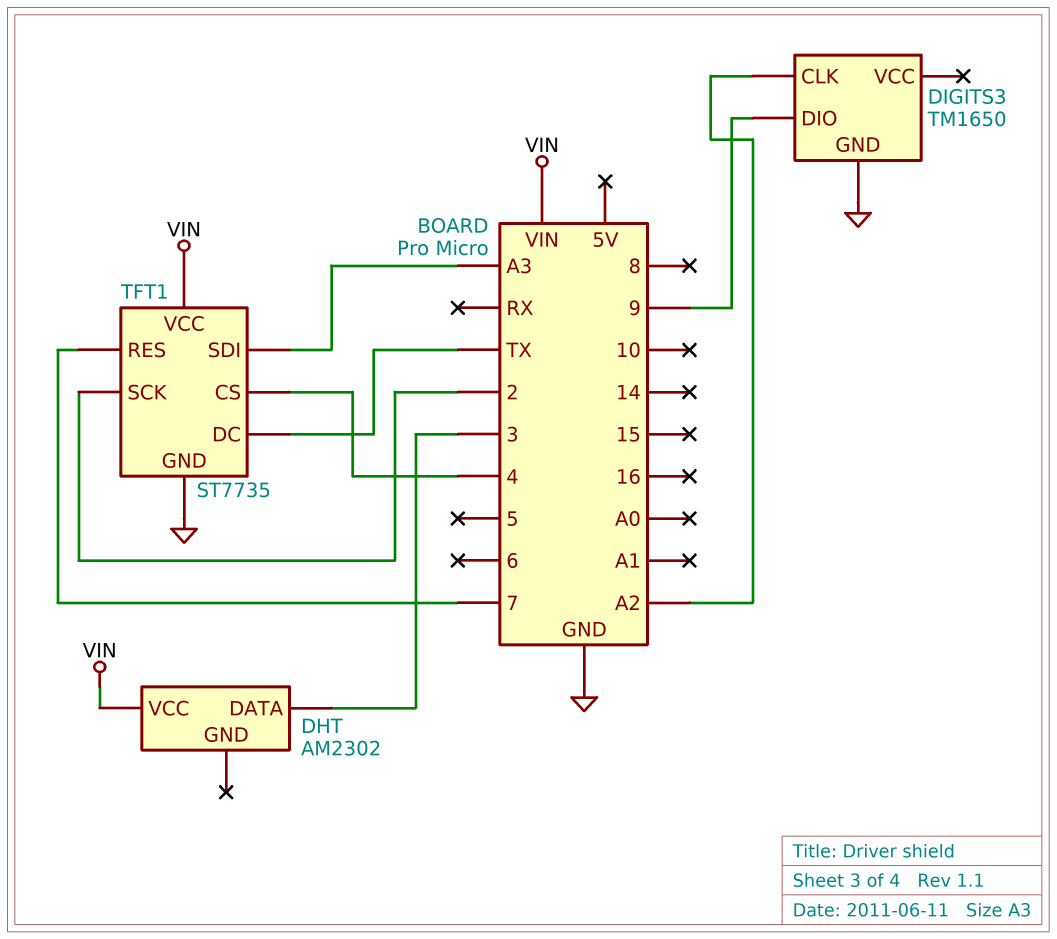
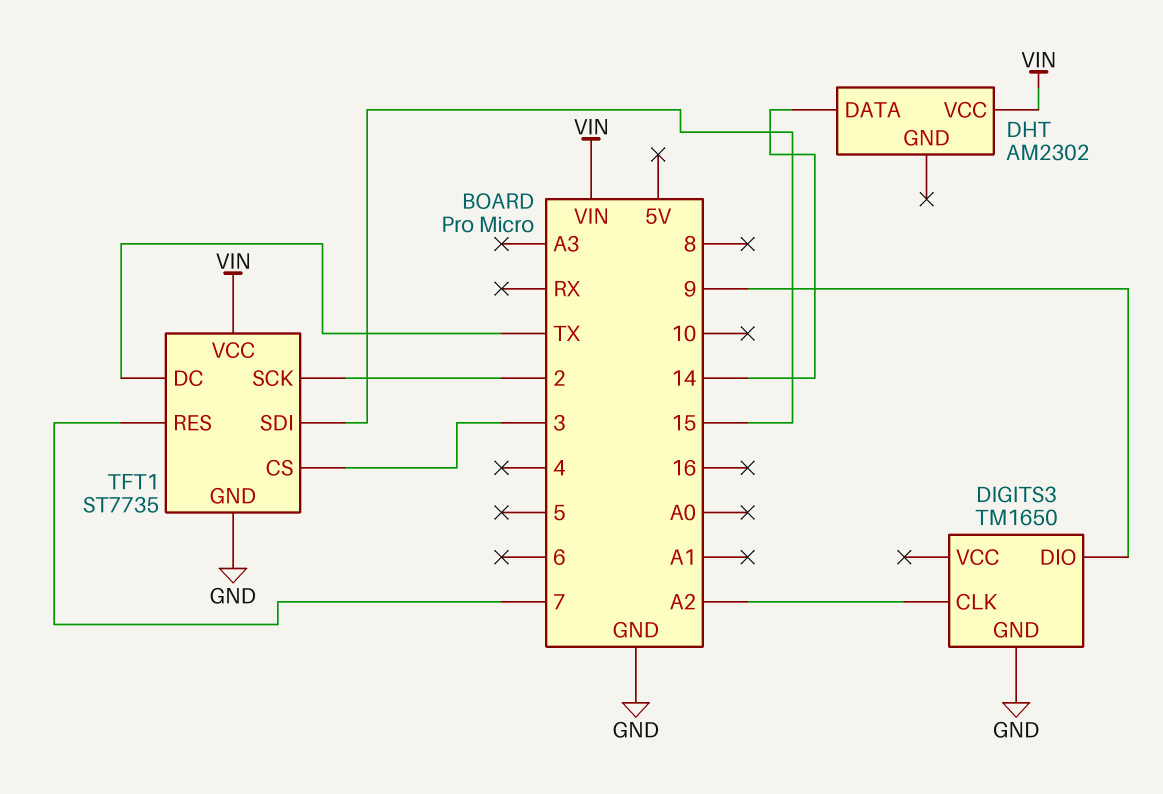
DHT pin DATA: 3 -> 14
TFT1 pin CS: 4 -> 3
TFT1 pin SDI: A3 -> 15

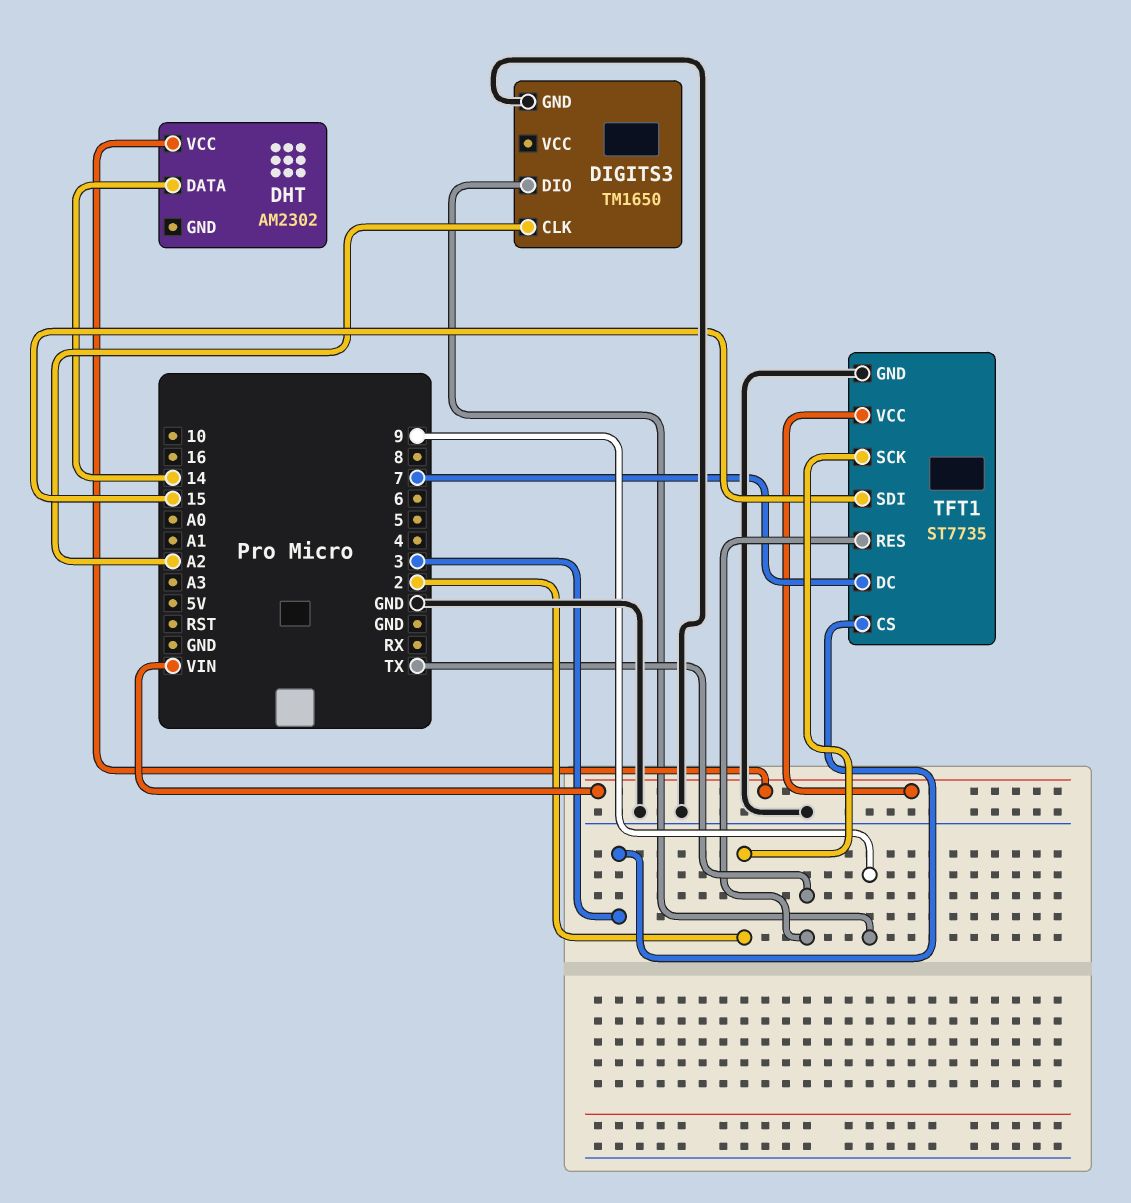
TFT1 pin DC: TX -> 7
TFT1 pin RES: 7 -> TX

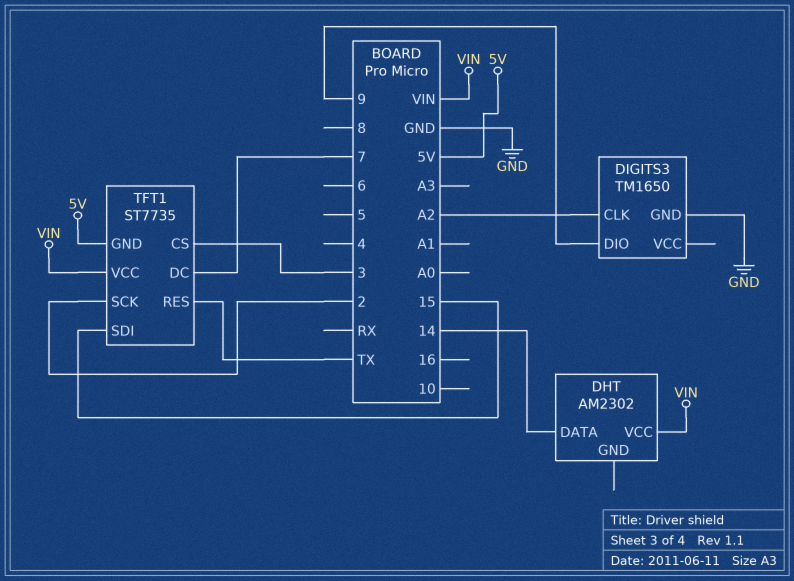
TFT1 pin GND: GND -> 5V

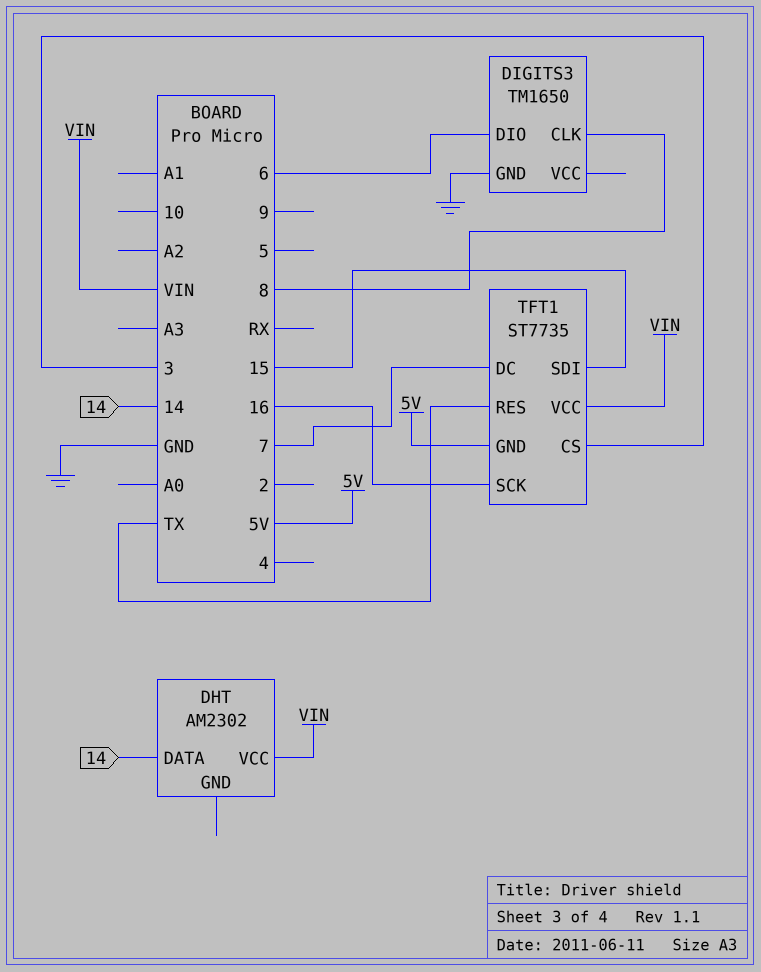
DIGITS3 pin CLK: A2 -> 8
DIGITS3 pin DIO: 9 -> 6
TFT1 pin SCK: 2 -> 16

